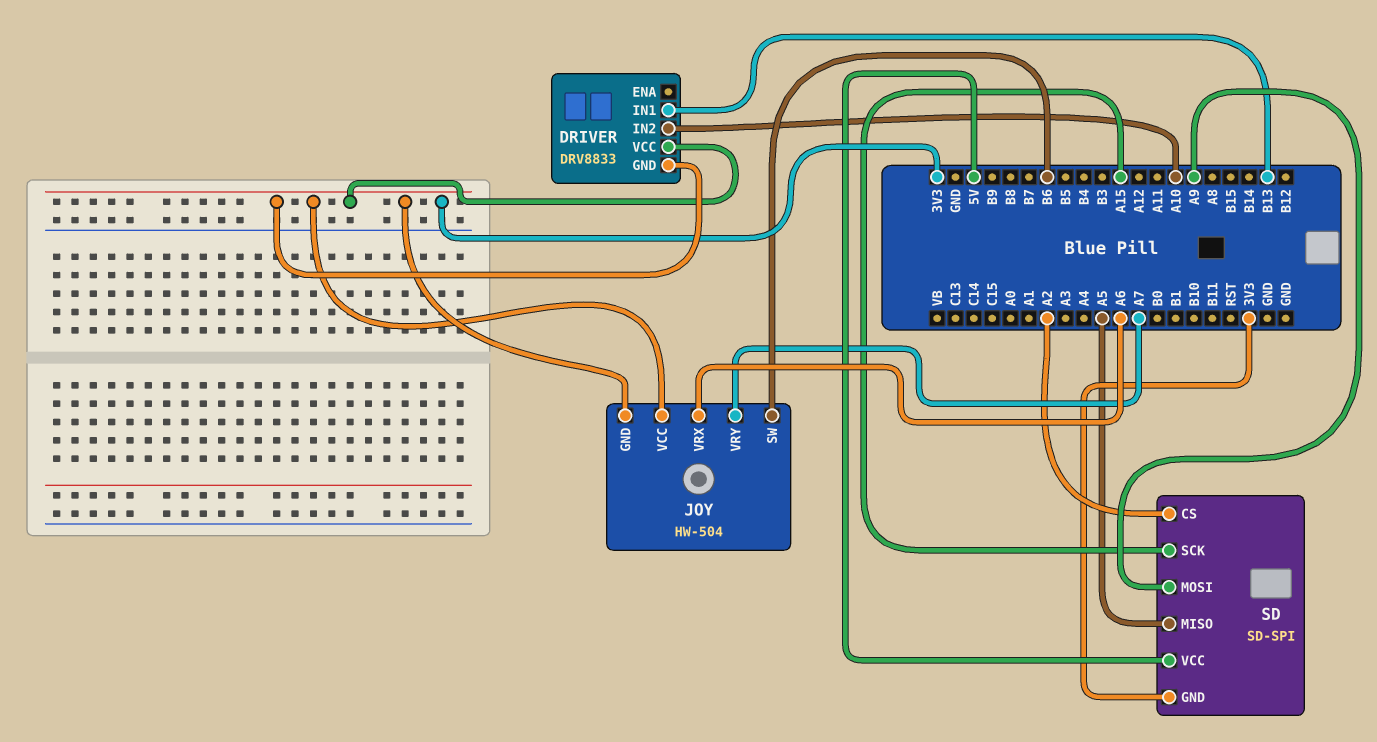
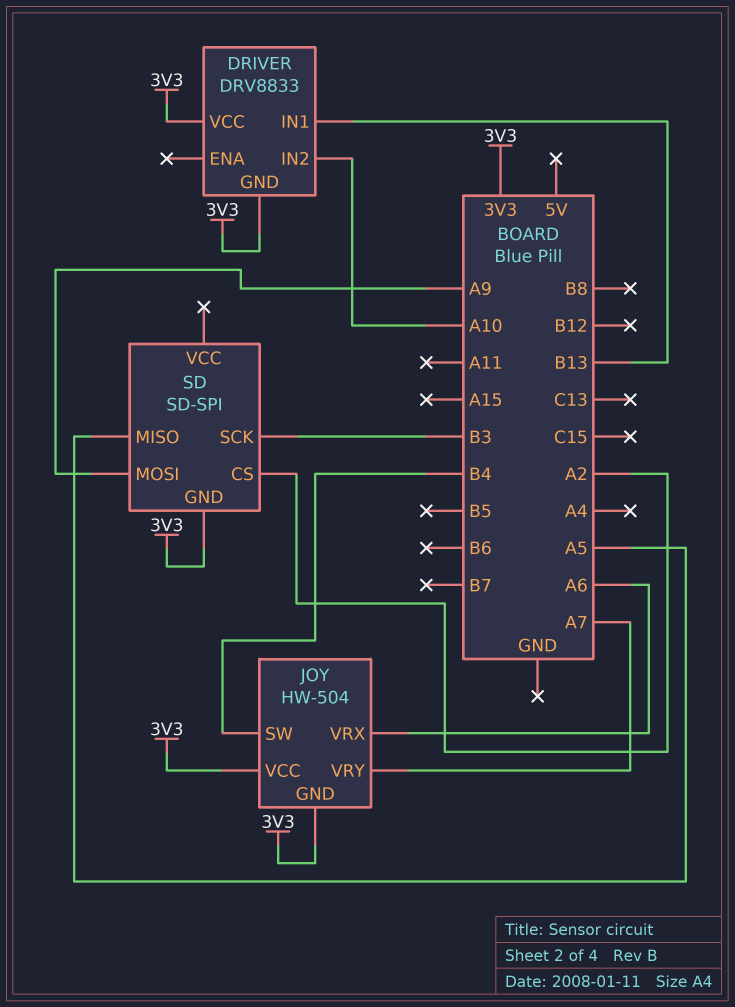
JOY pin SW: B6 -> B4
SD pin SCK: A15 -> B3
SD pin VCC: 5V -> none

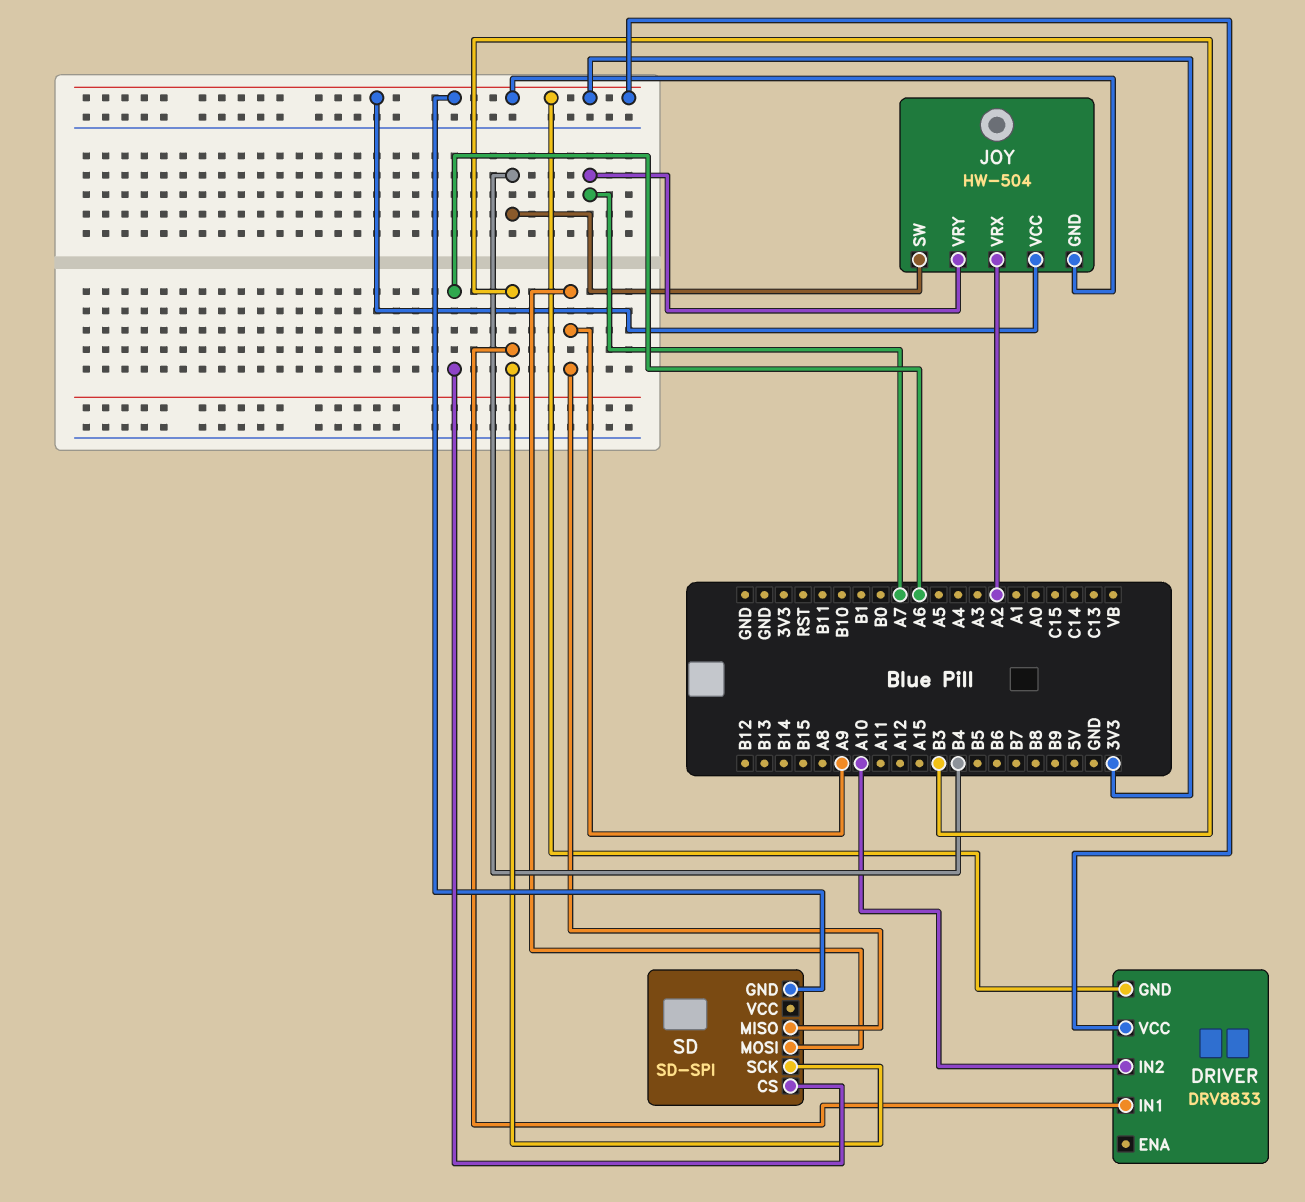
DRIVER pin IN1: B13 -> B3
JOY pin VRX: A6 -> A2
SD pin CS: A2 -> A6
SD pin MISO: A5 -> A9

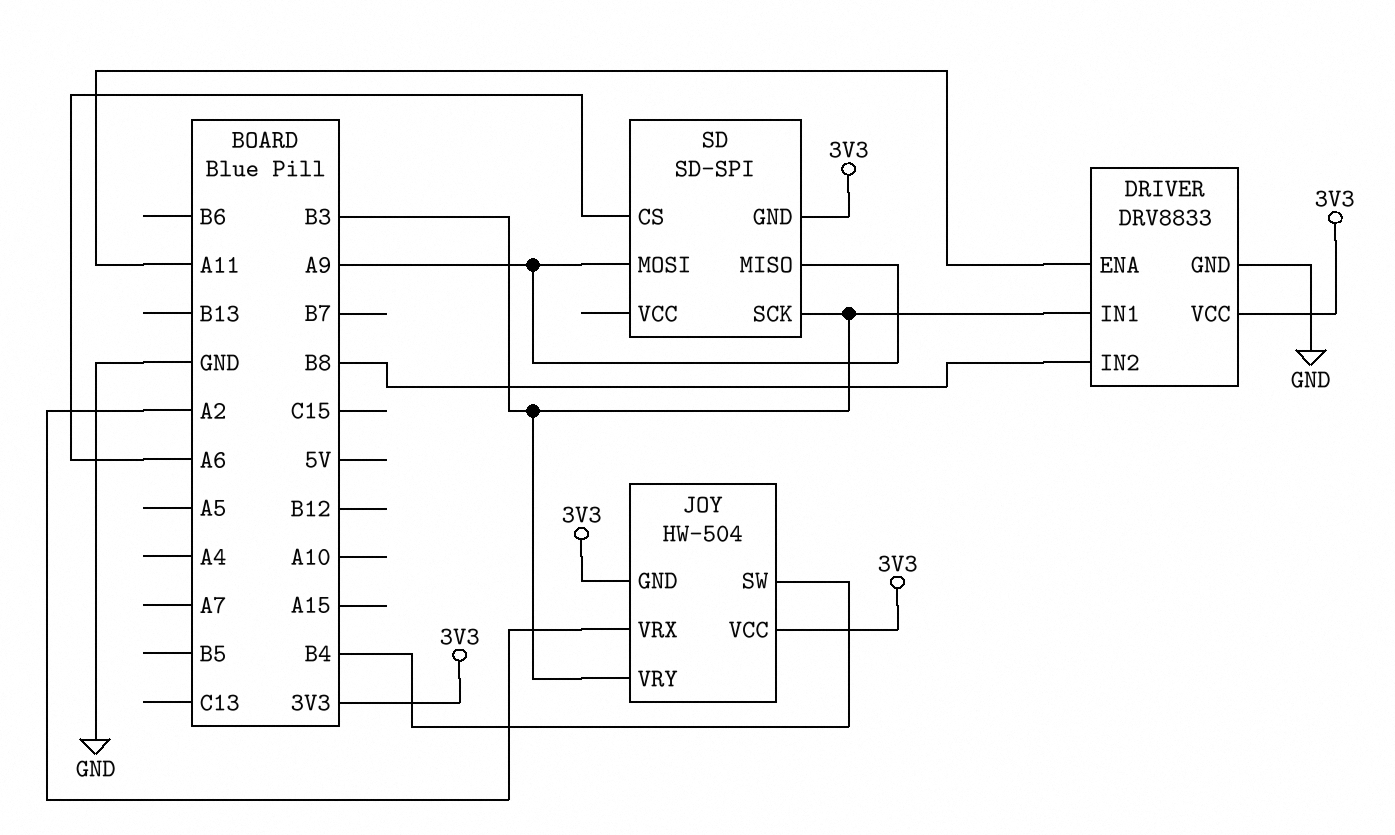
DRIVER pin ENA: none -> A11
DRIVER pin GND: 3V3 -> GND
DRIVER pin IN2: A10 -> B8
JOY pin VRY: A7 -> B3

